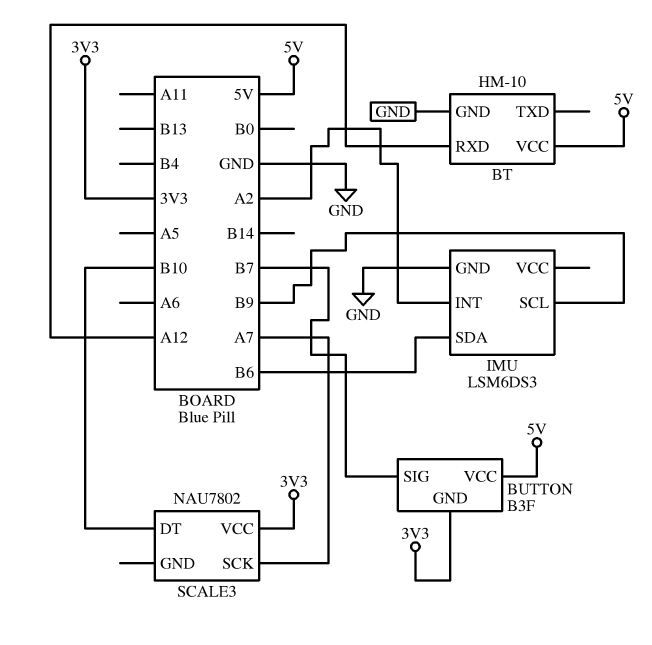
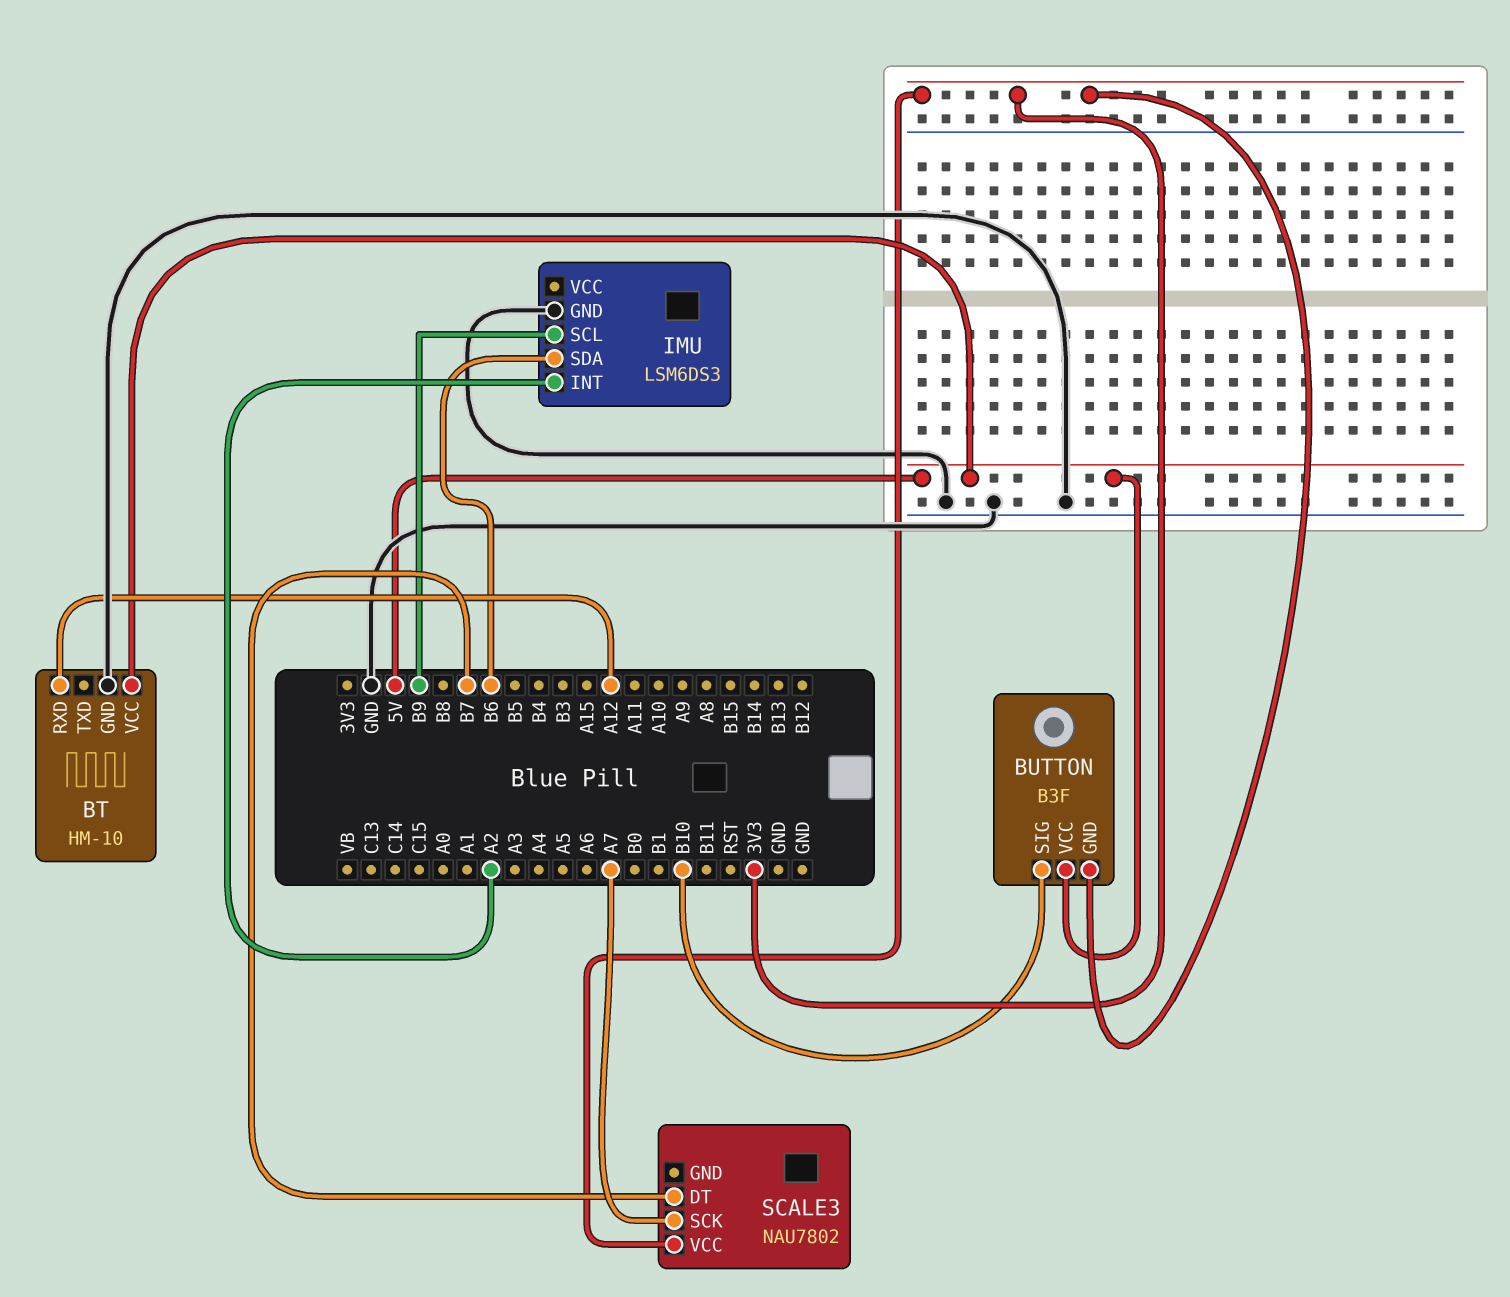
BUTTON pin SIG: B7 -> B10
SCALE3 pin DT: B10 -> B7

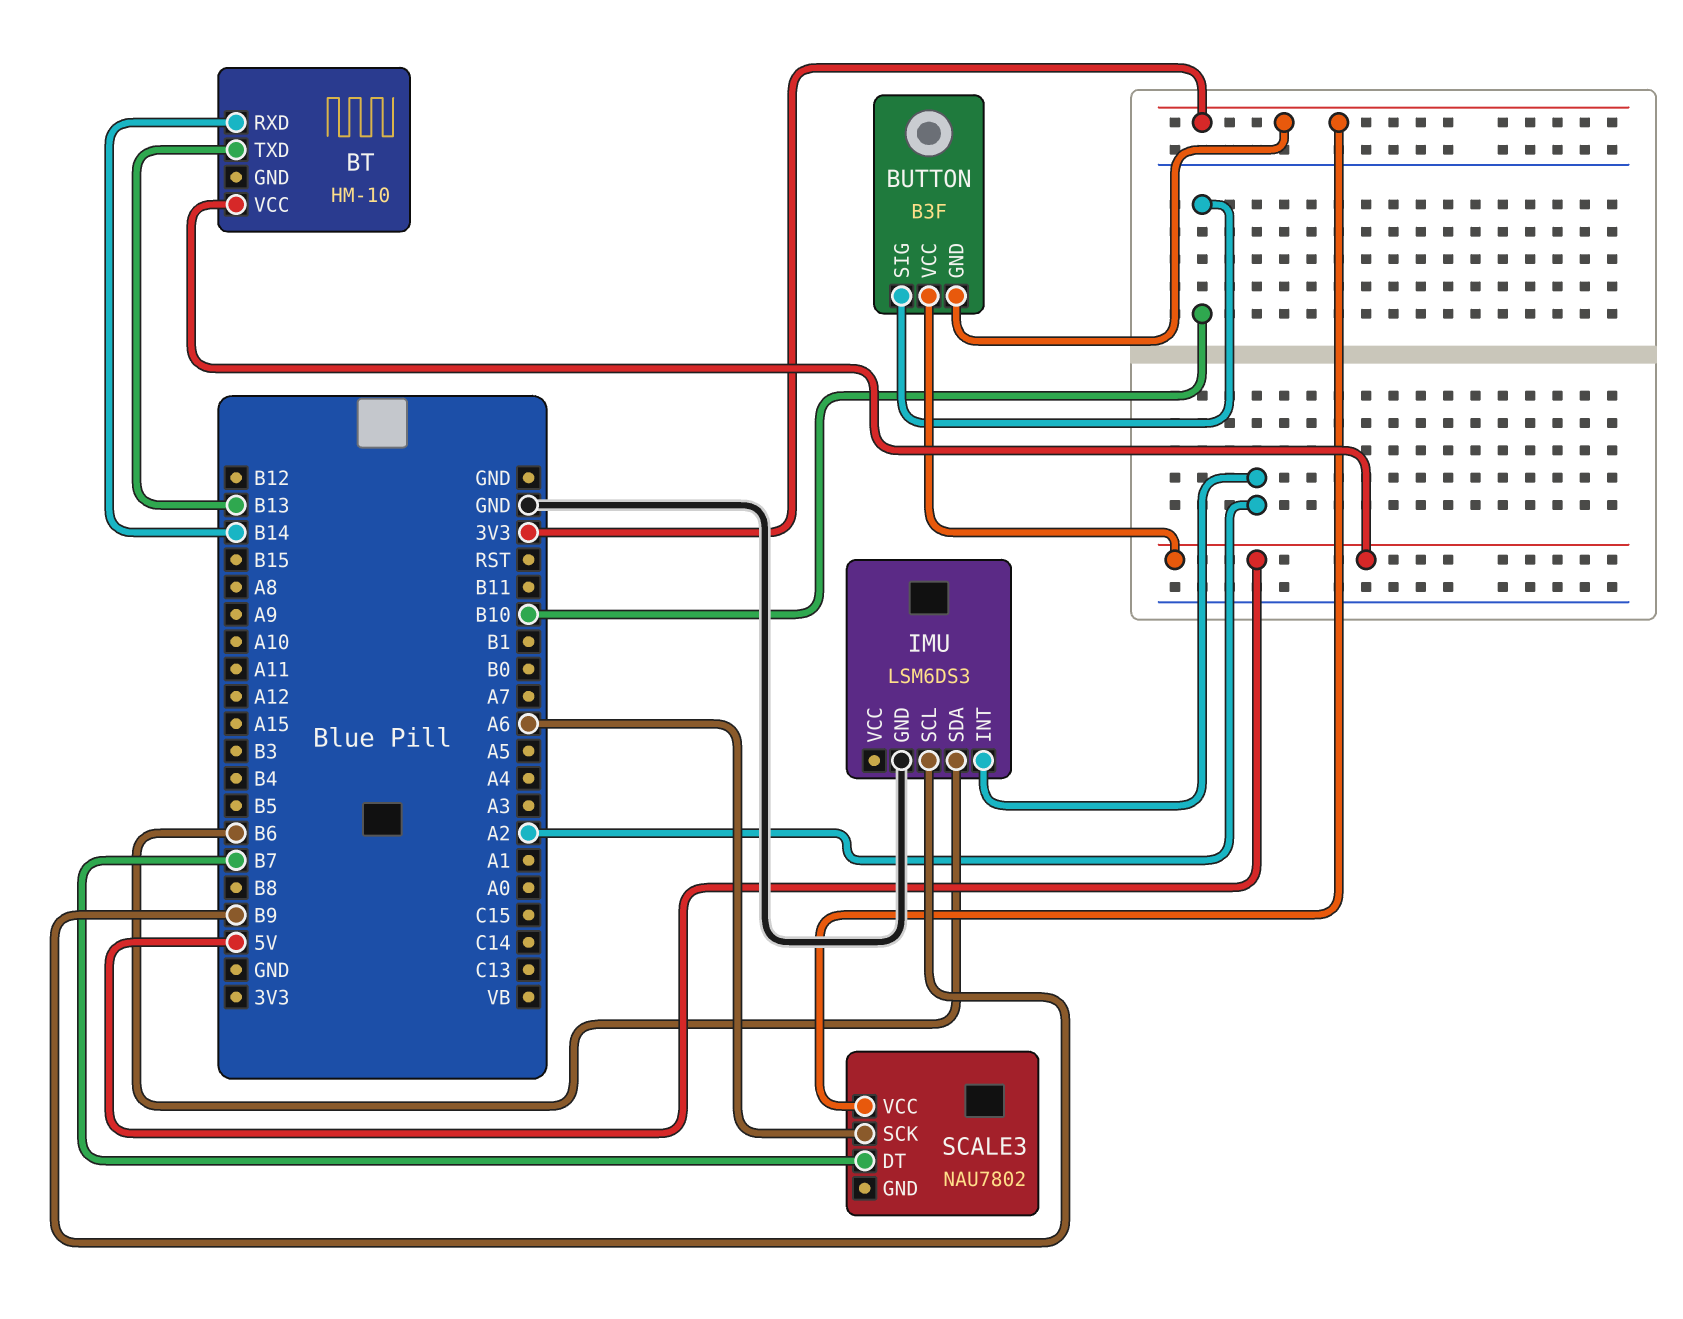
BT pin GND: GND -> none
BT pin RXD: A12 -> B14
BT pin TXD: none -> B13
SCALE3 pin SCK: A7 -> A6

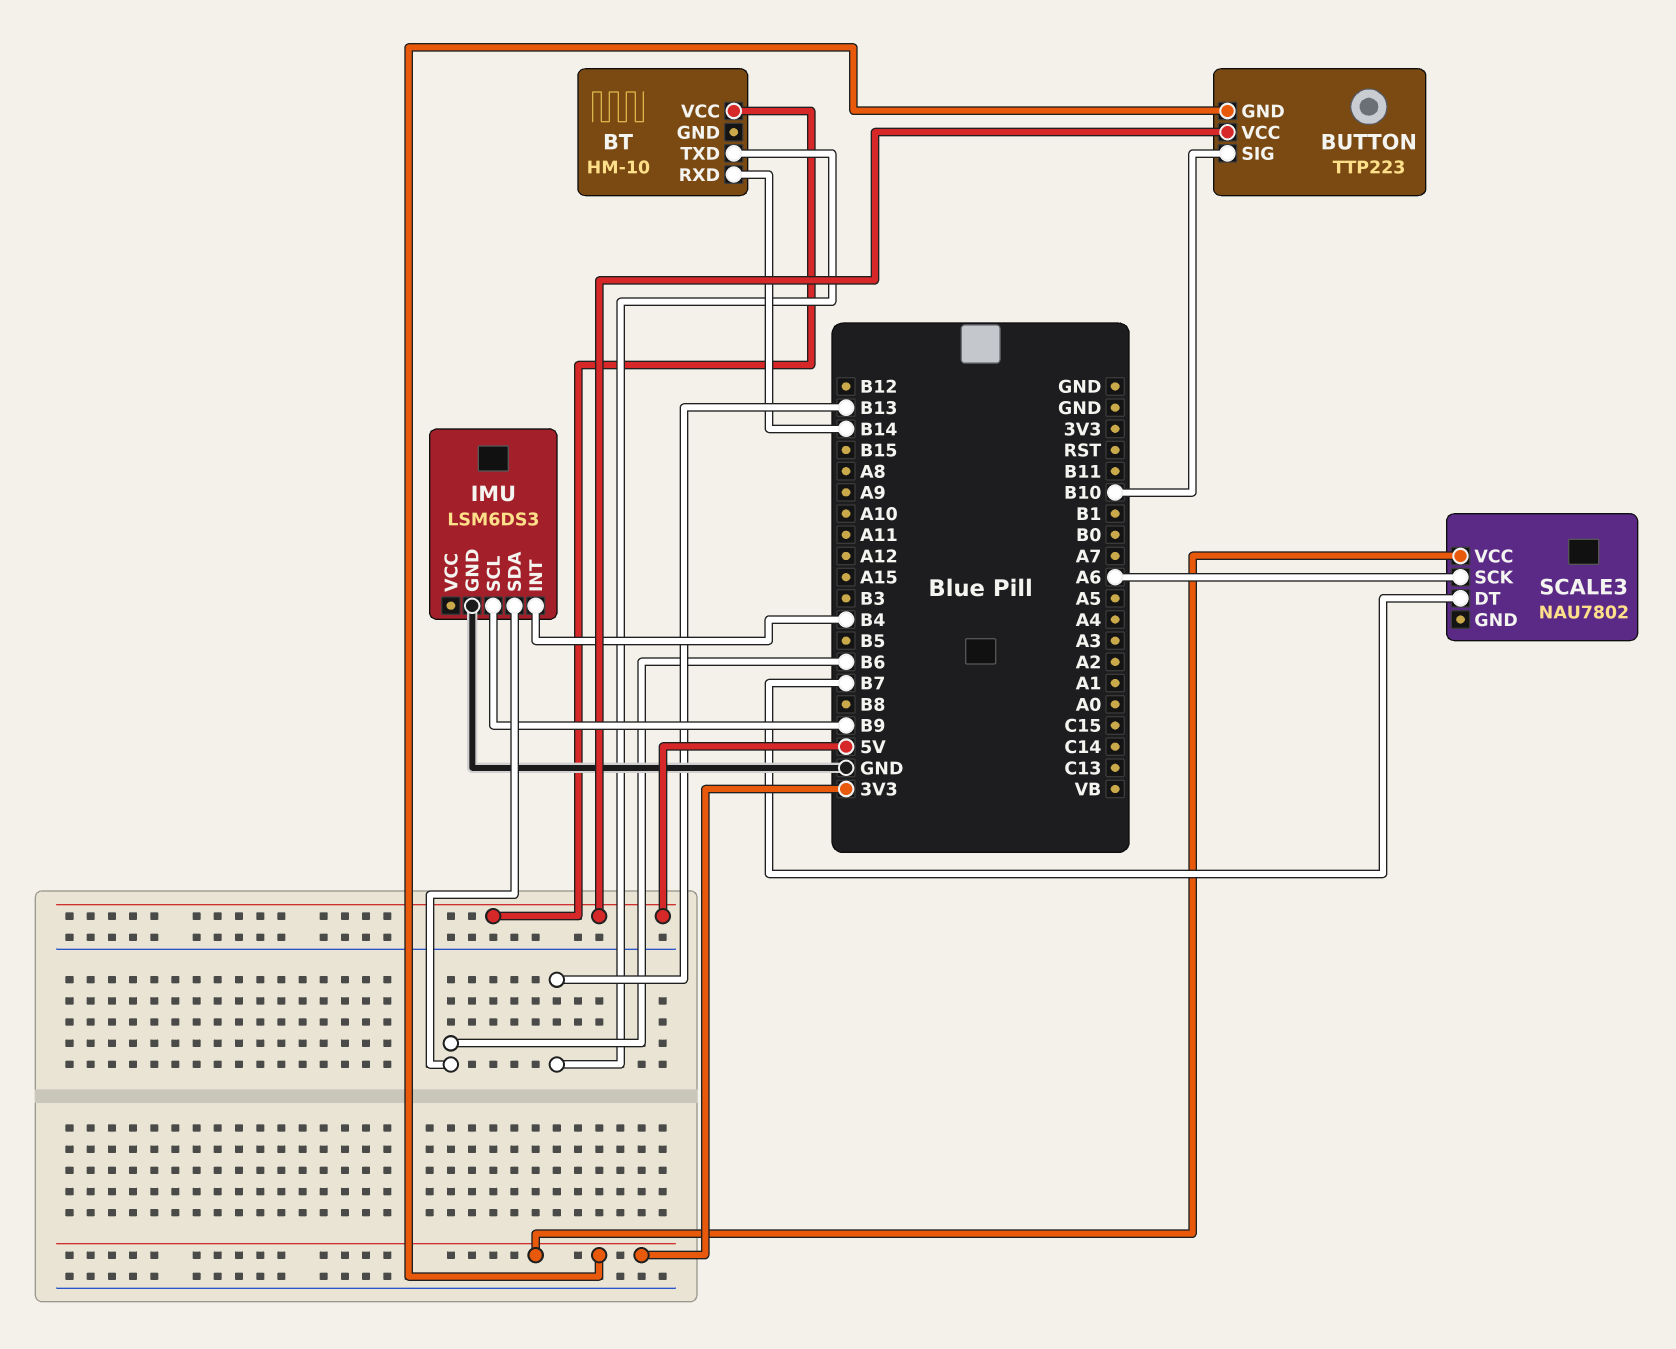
BUTTON: B3F -> TTP223
IMU pin INT: A2 -> B4

